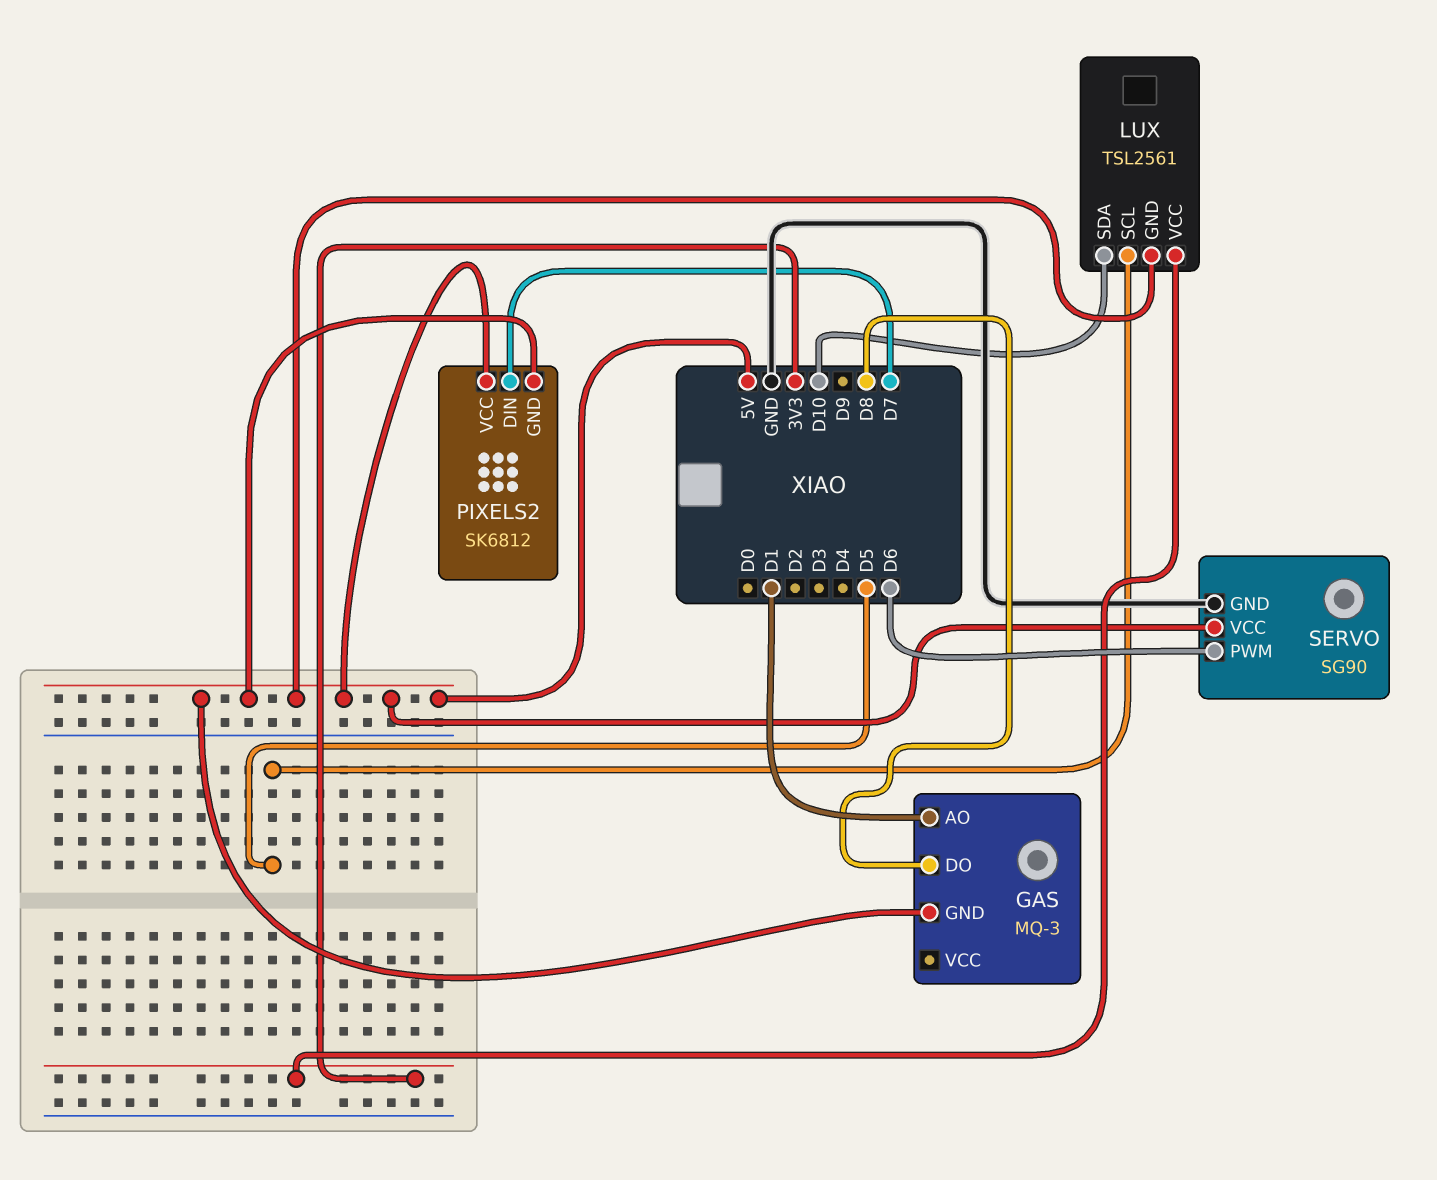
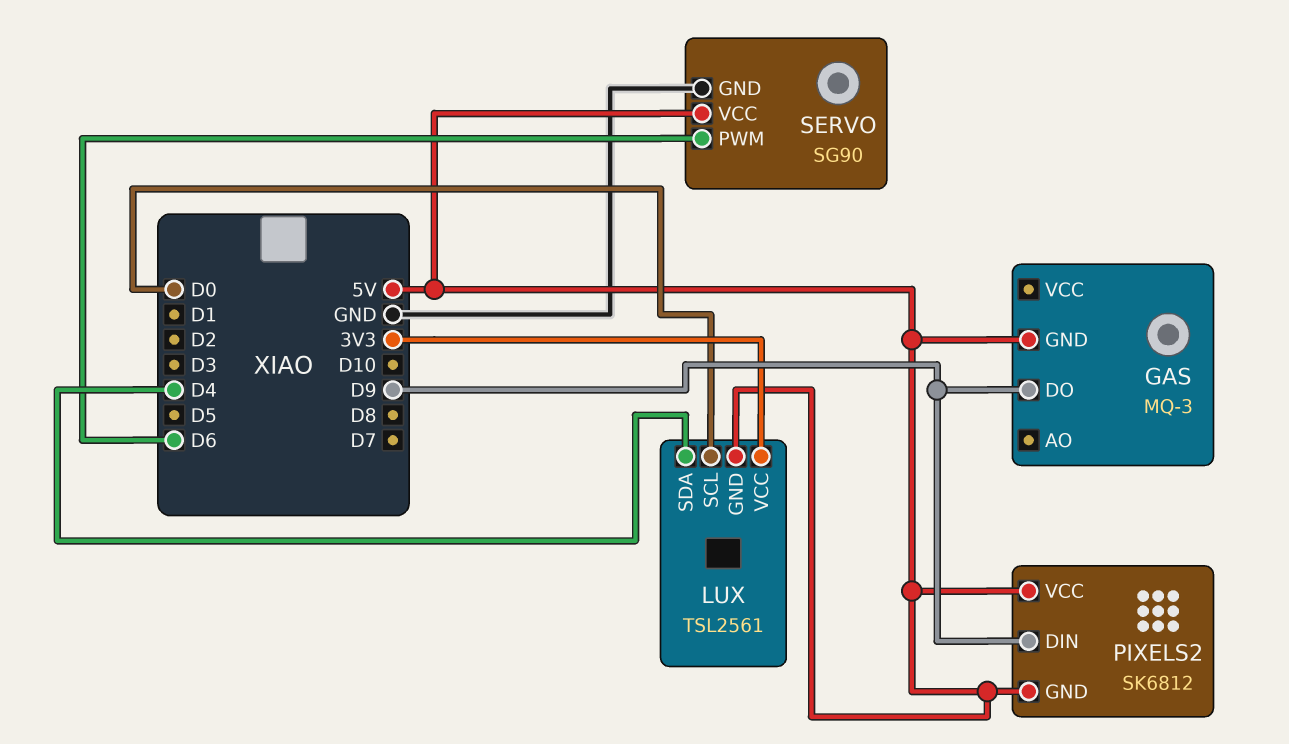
GAS pin AO: D1 -> none
GAS pin DO: D8 -> D9
LUX pin SCL: D5 -> D0
LUX pin SDA: D10 -> D4
PIXELS2 pin DIN: D7 -> D9

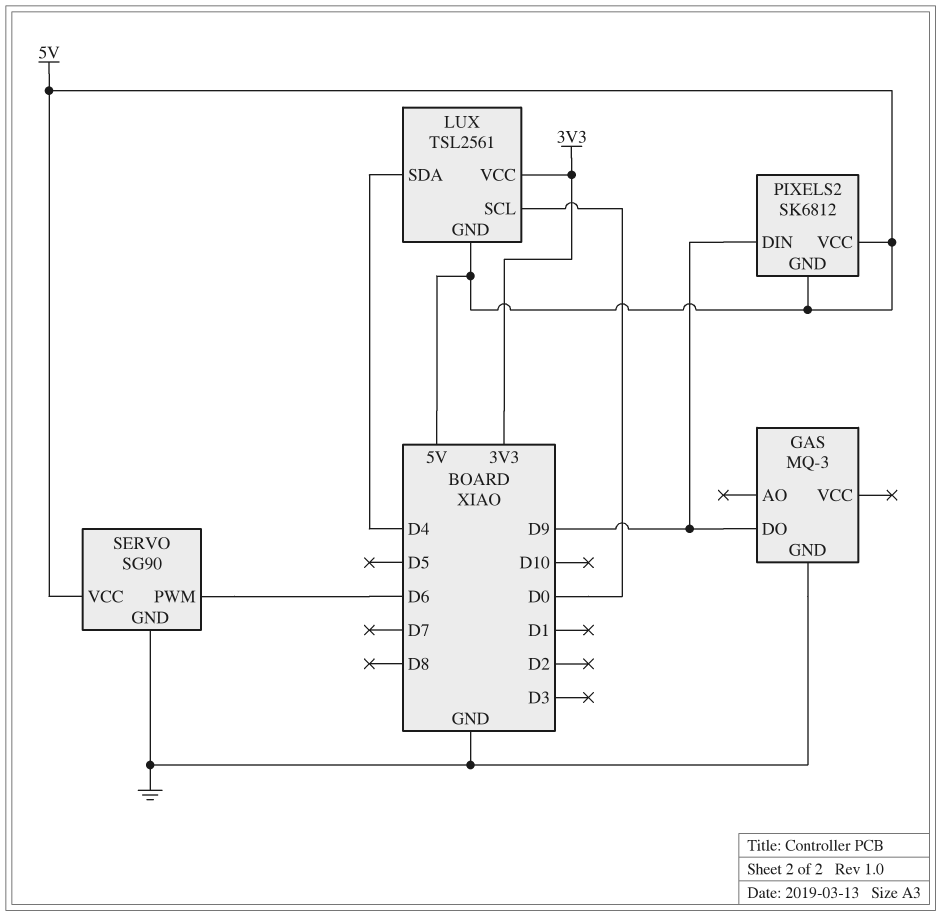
GAS pin GND: 5V -> GND

